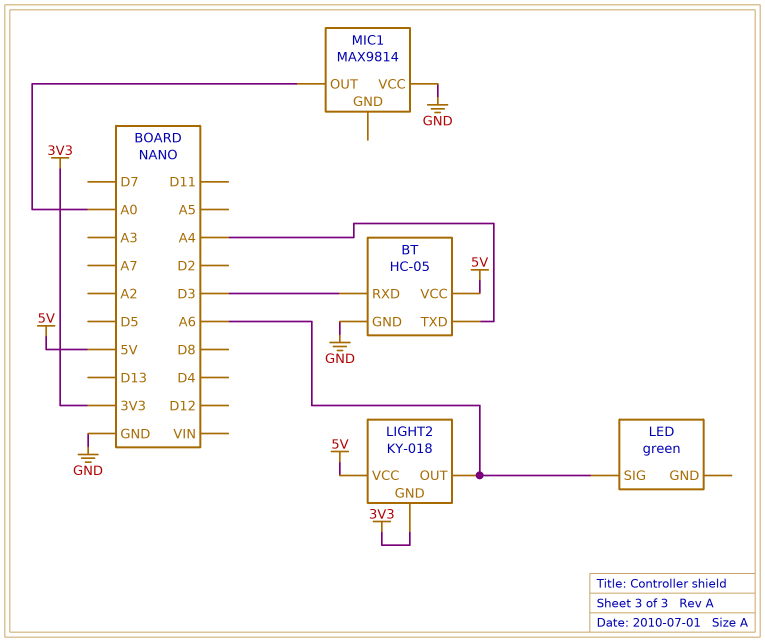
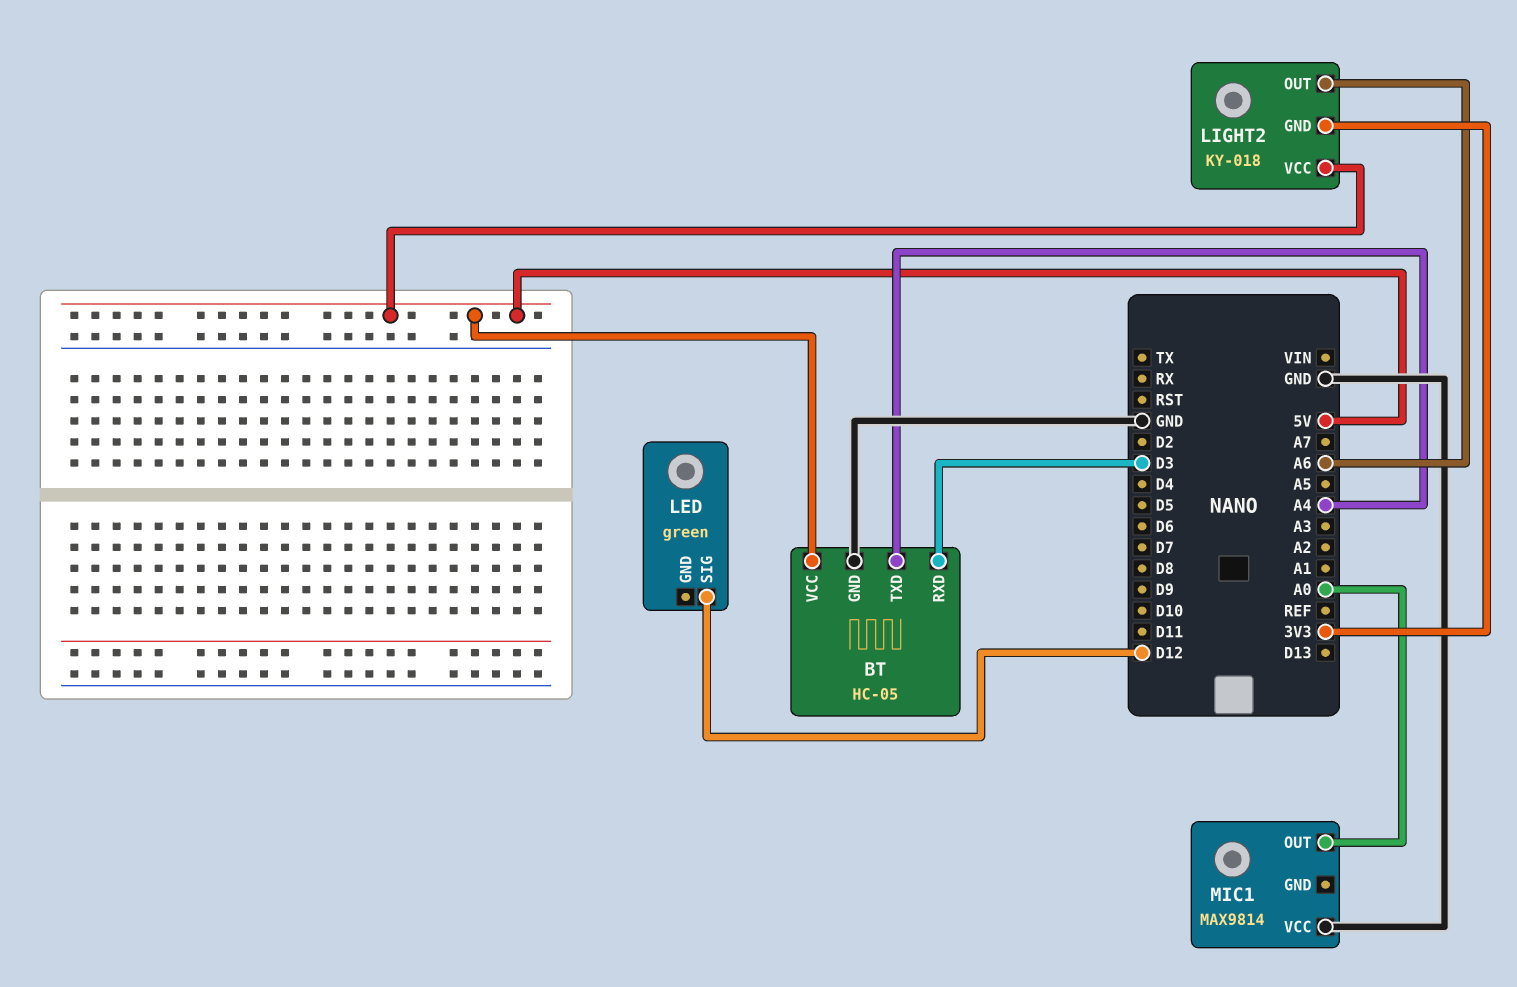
LED pin SIG: A6 -> D12

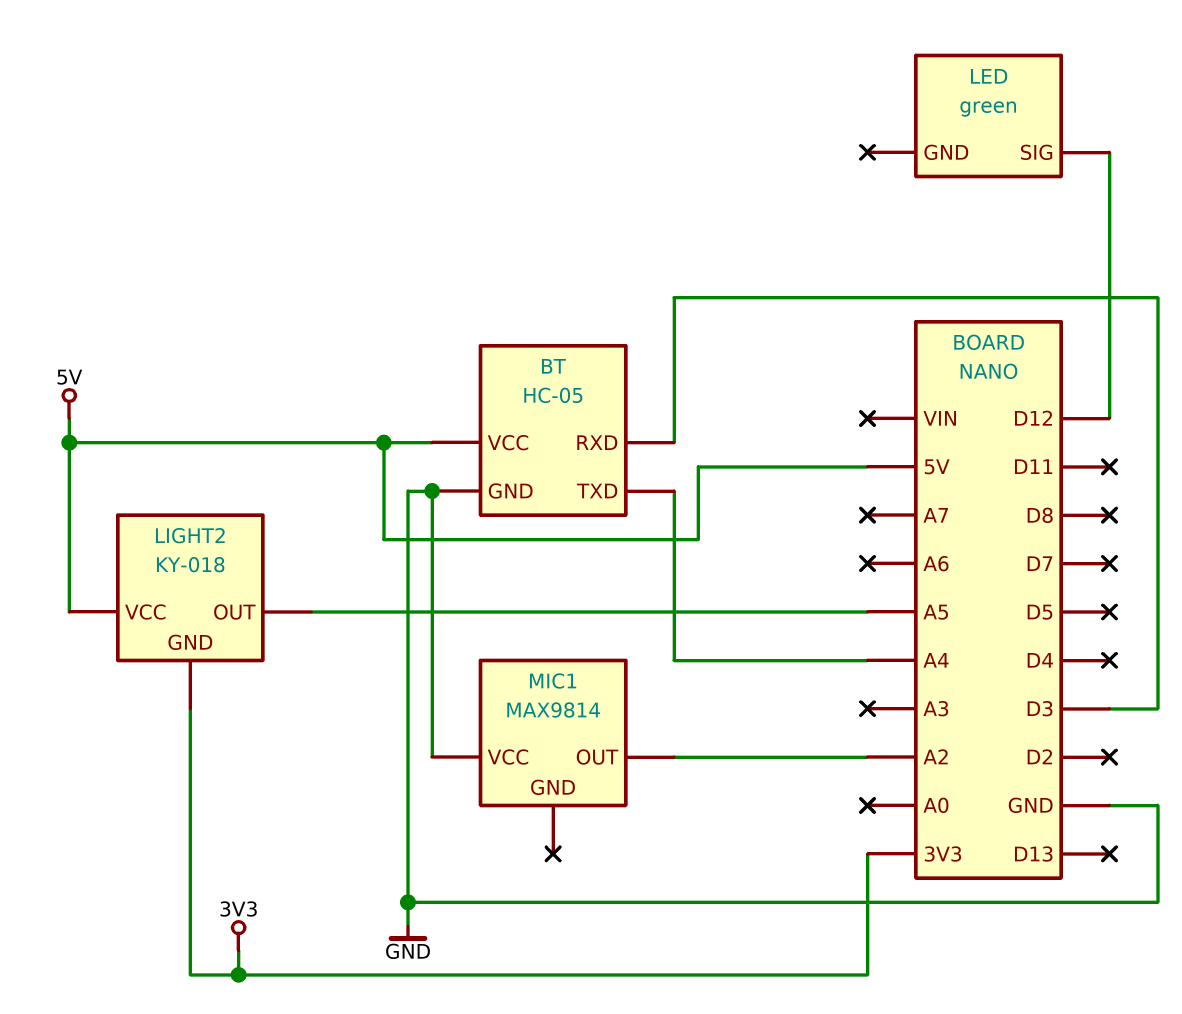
LIGHT2 pin OUT: A6 -> A5
MIC1 pin OUT: A0 -> A2

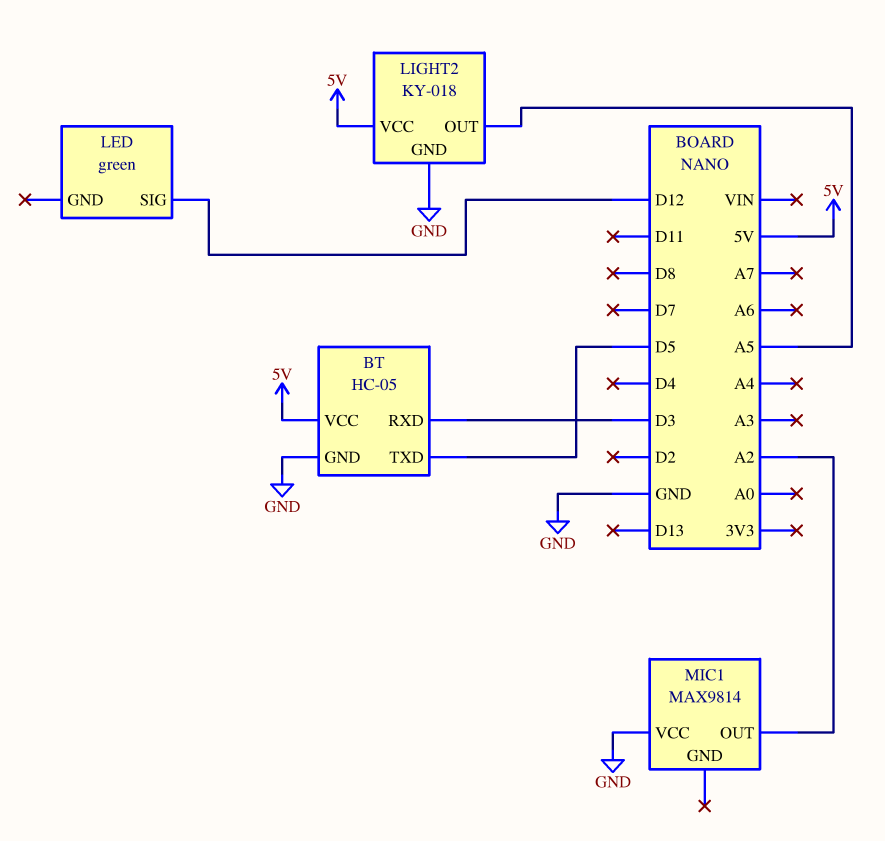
BT pin TXD: A4 -> D5
LIGHT2 pin GND: 3V3 -> GND

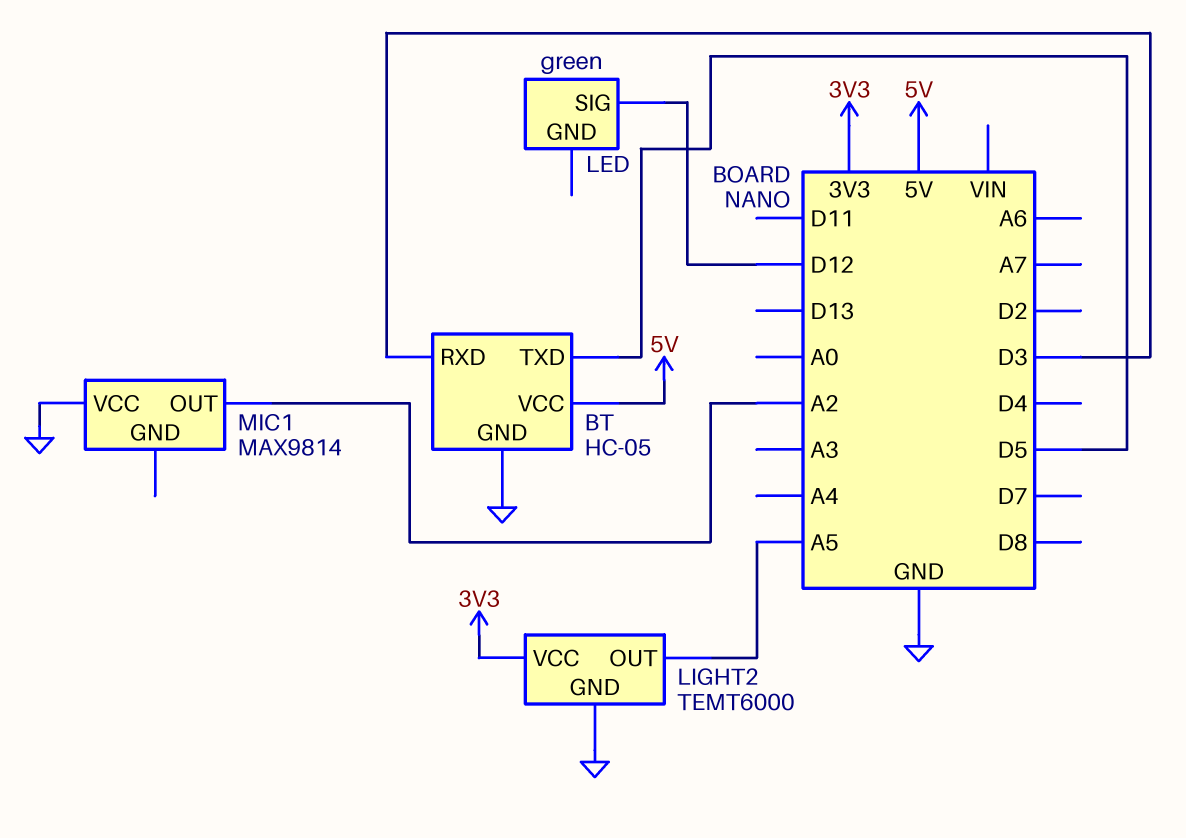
LIGHT2: KY-018 -> TEMT6000
LIGHT2 pin VCC: 5V -> 3V3

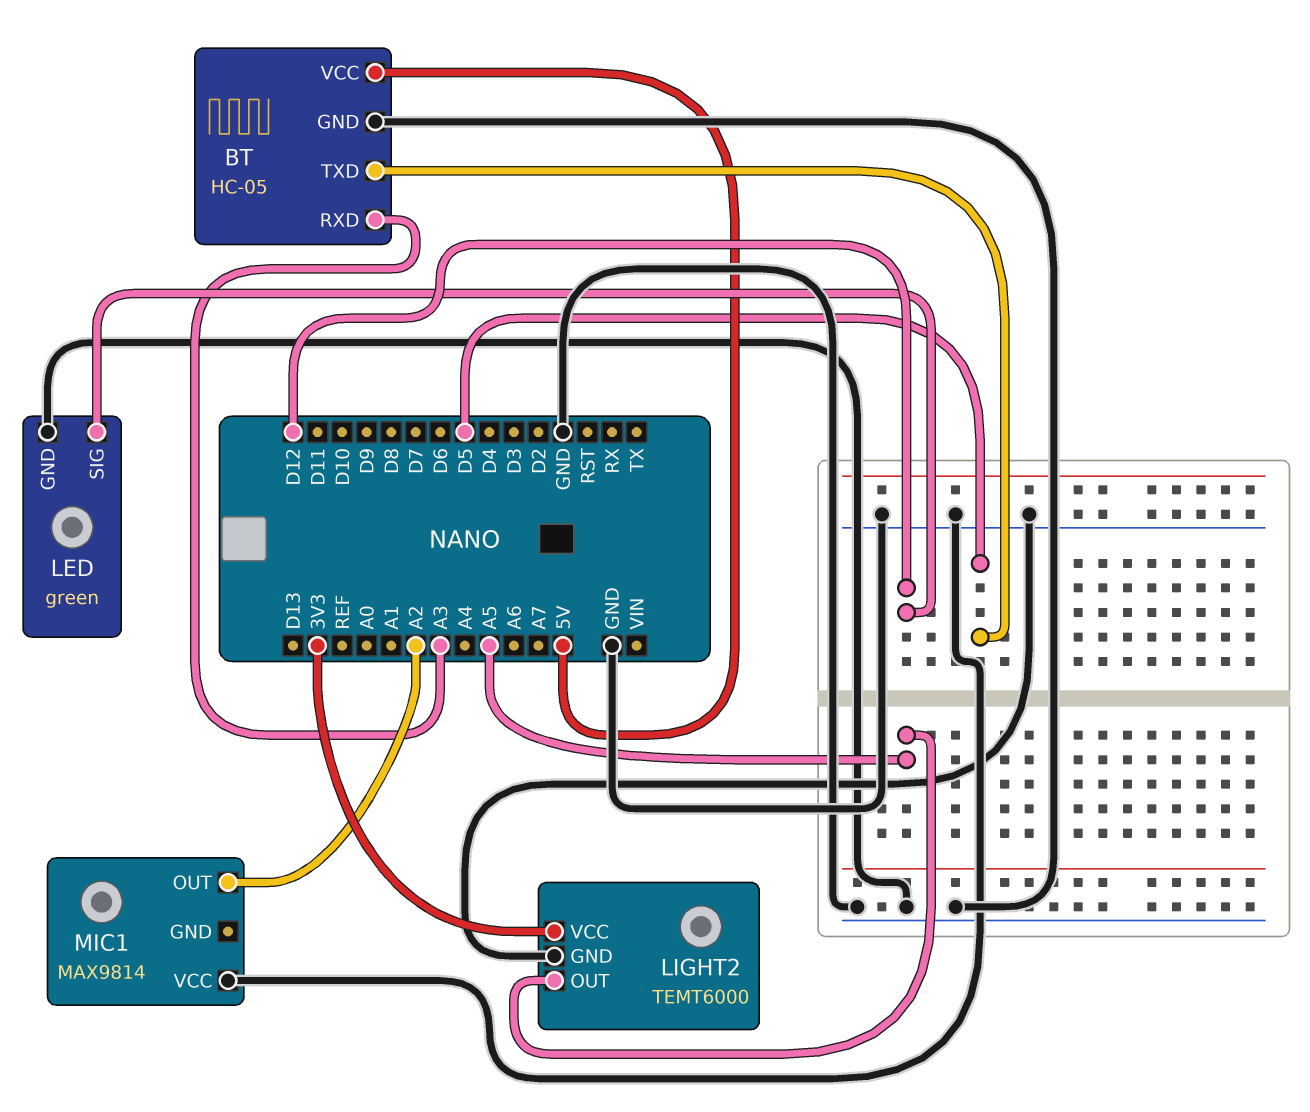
BT pin RXD: D3 -> A3
LED pin GND: none -> GND

